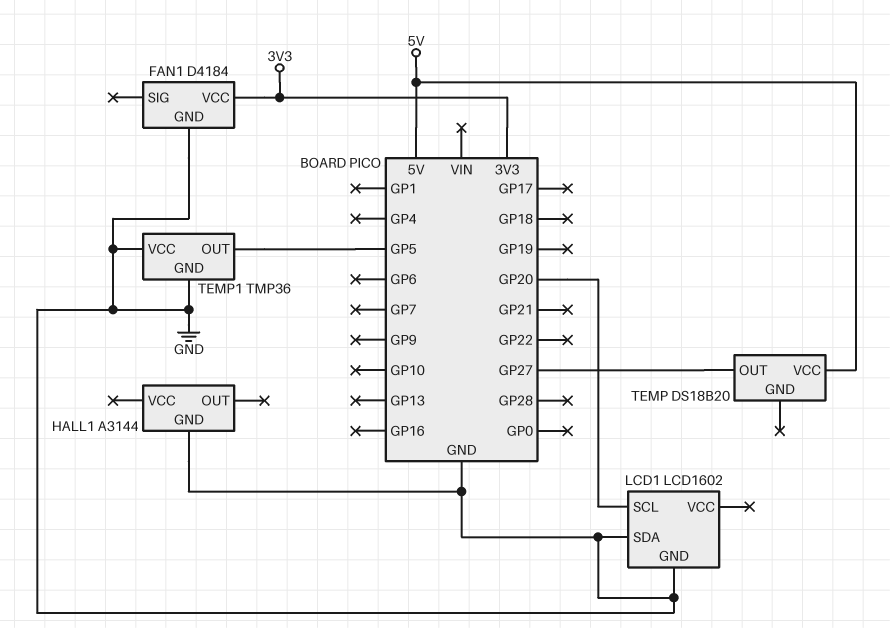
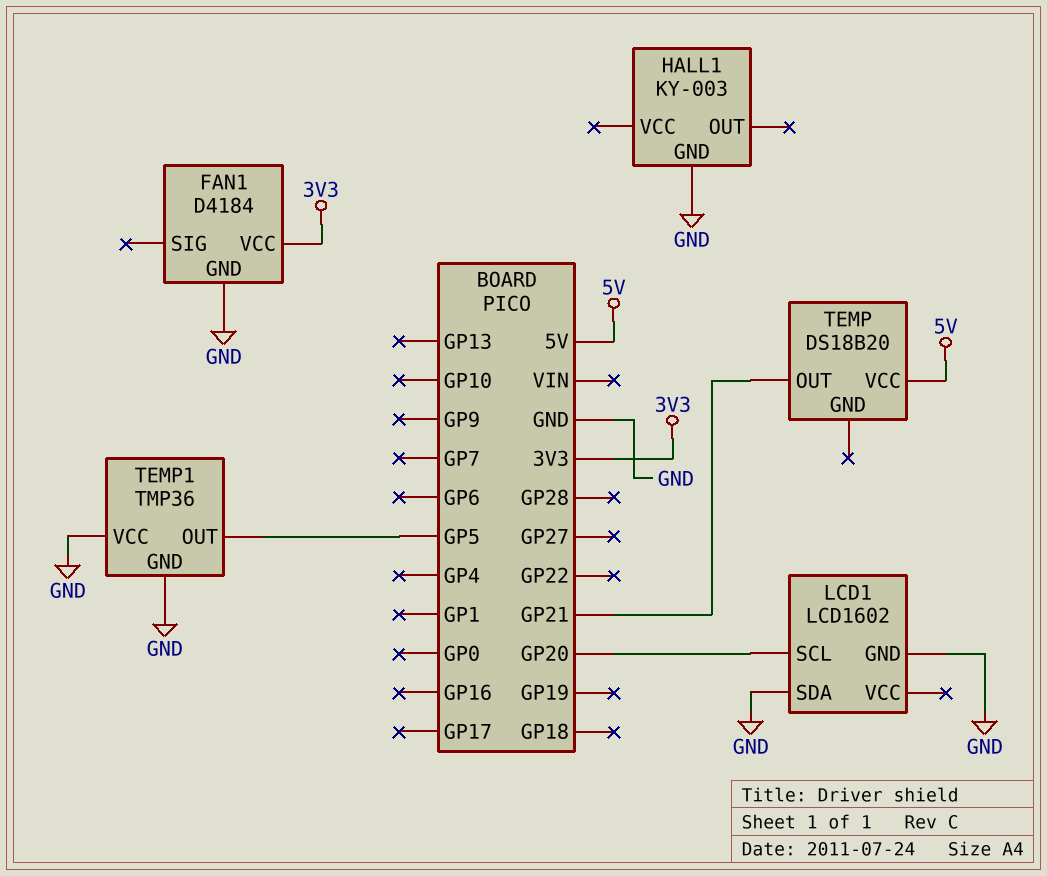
HALL1: A3144 -> KY-003
TEMP pin OUT: GP27 -> GP21

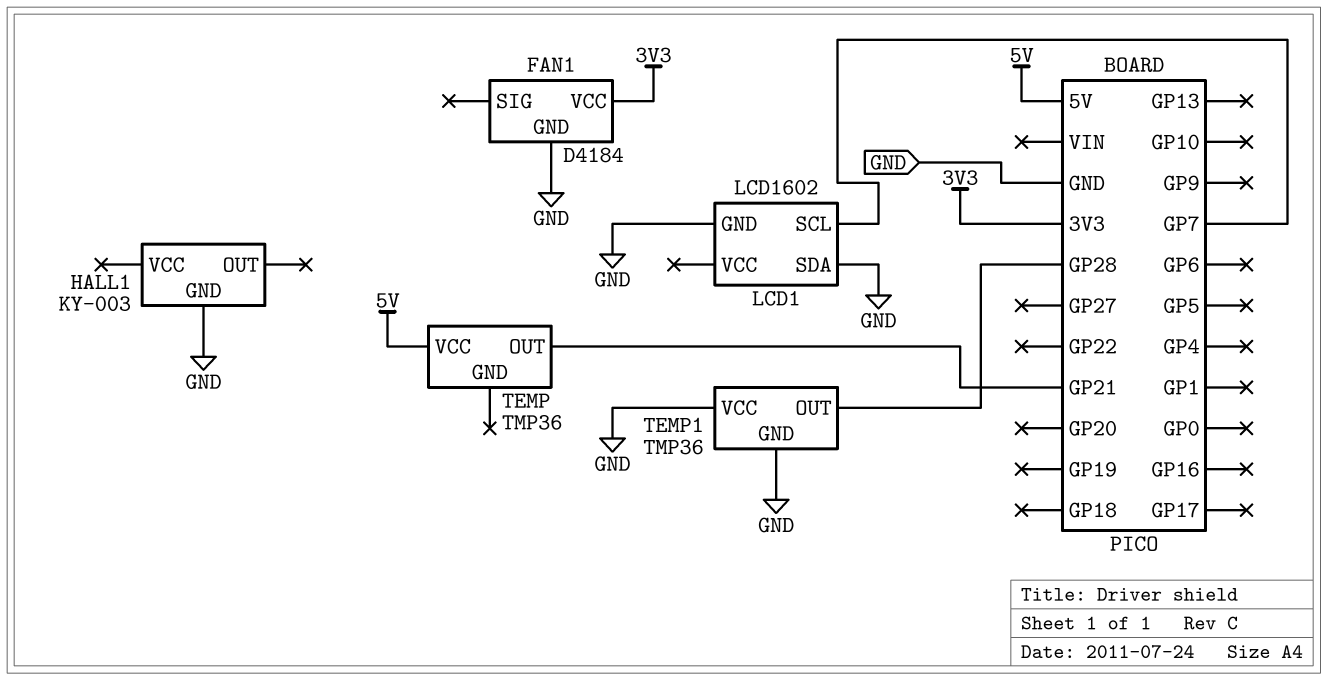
LCD1 pin SCL: GP20 -> GP7
TEMP: DS18B20 -> TMP36
TEMP1 pin OUT: GP5 -> GP28

